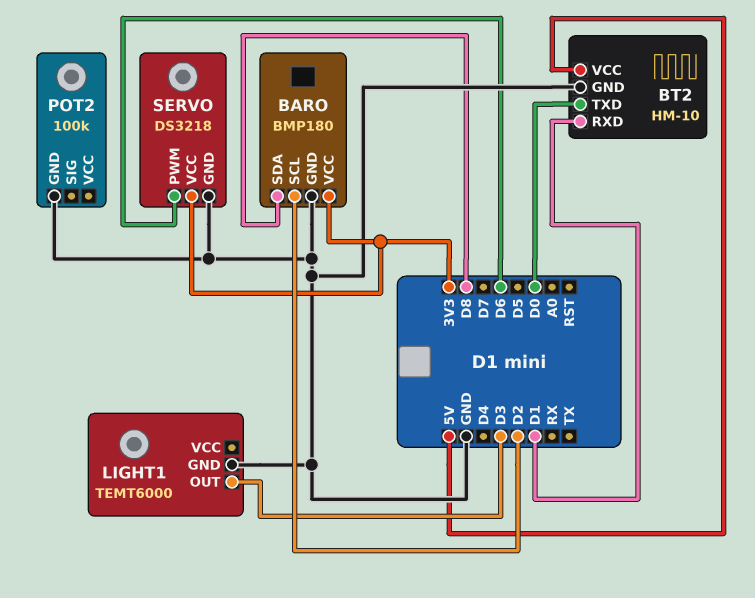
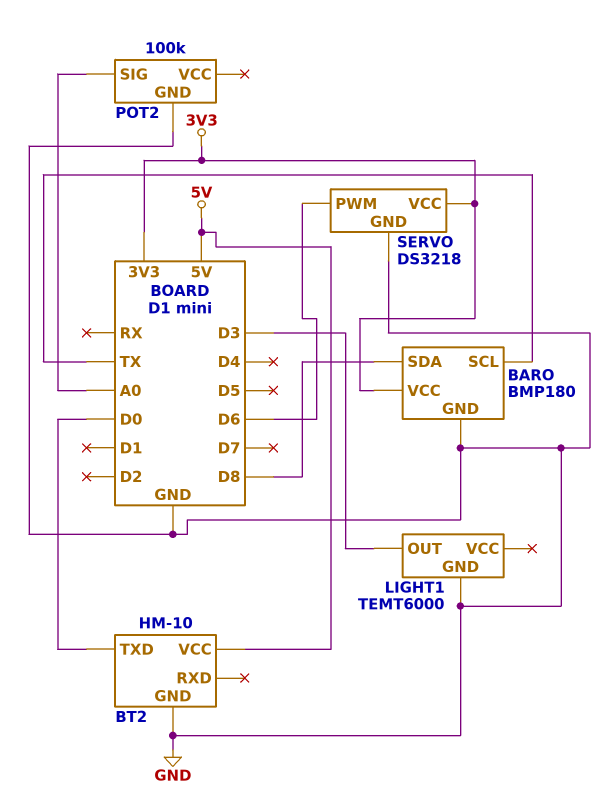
BARO pin SCL: D2 -> TX
BT2 pin RXD: D1 -> none
POT2 pin SIG: none -> A0

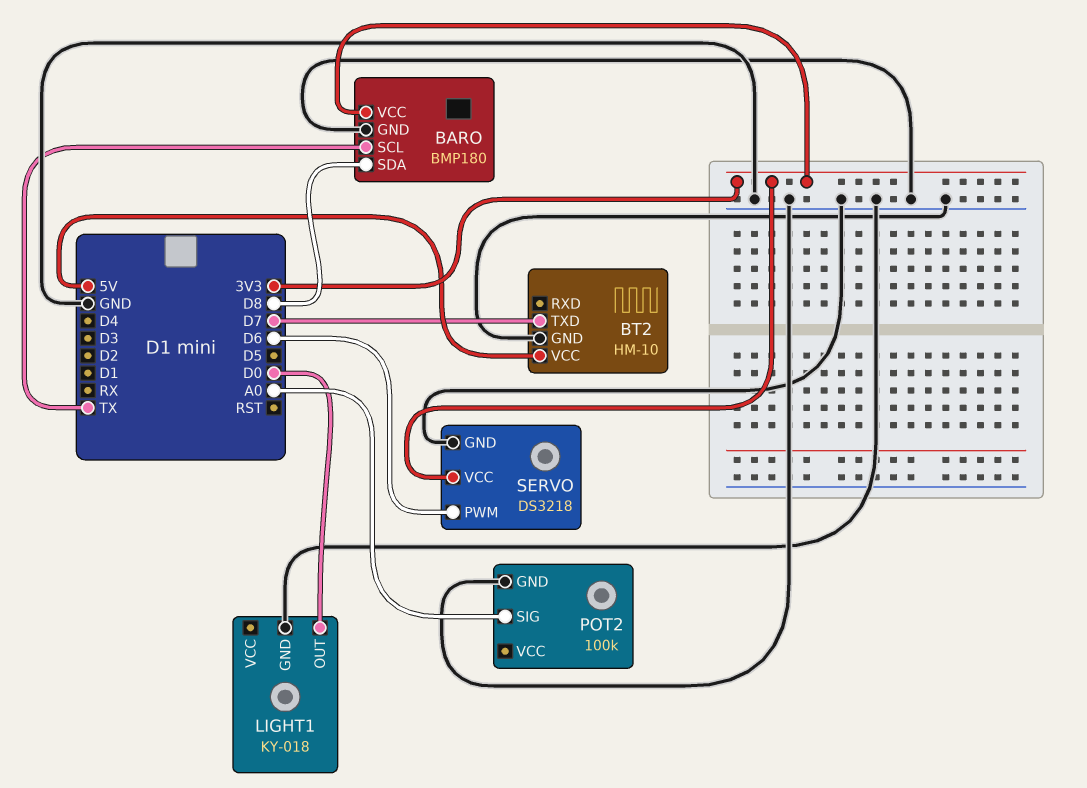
BT2 pin TXD: D0 -> D7
LIGHT1: TEMT6000 -> KY-018
LIGHT1 pin OUT: D3 -> D0

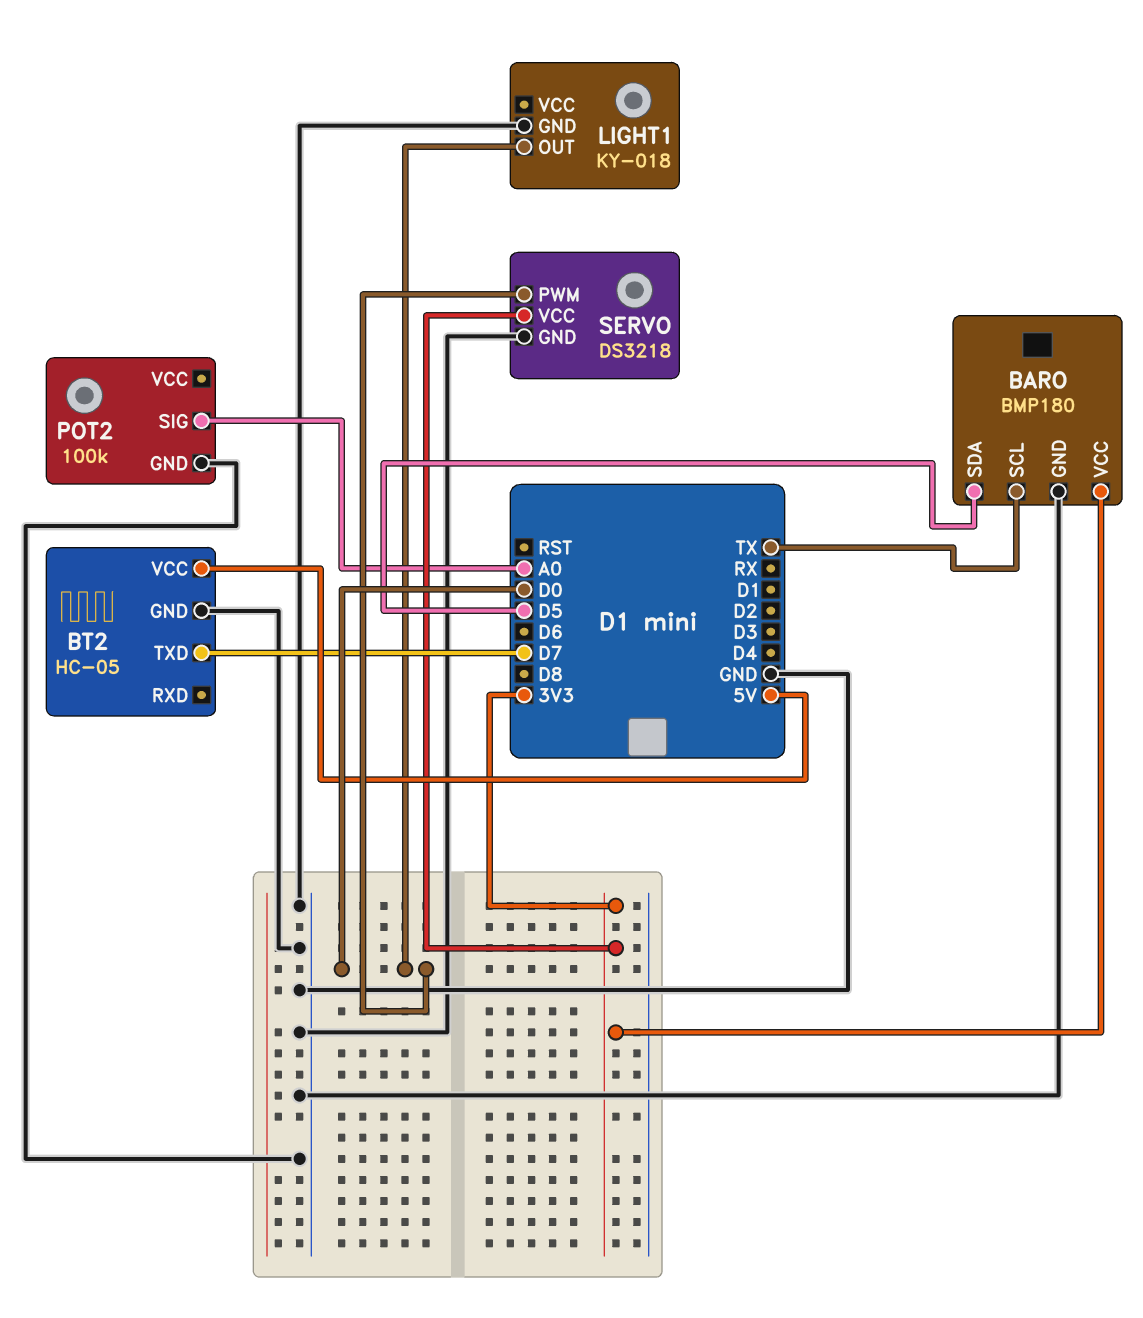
BARO pin SDA: D8 -> D5
BT2: HM-10 -> HC-05
SERVO pin PWM: D6 -> D0

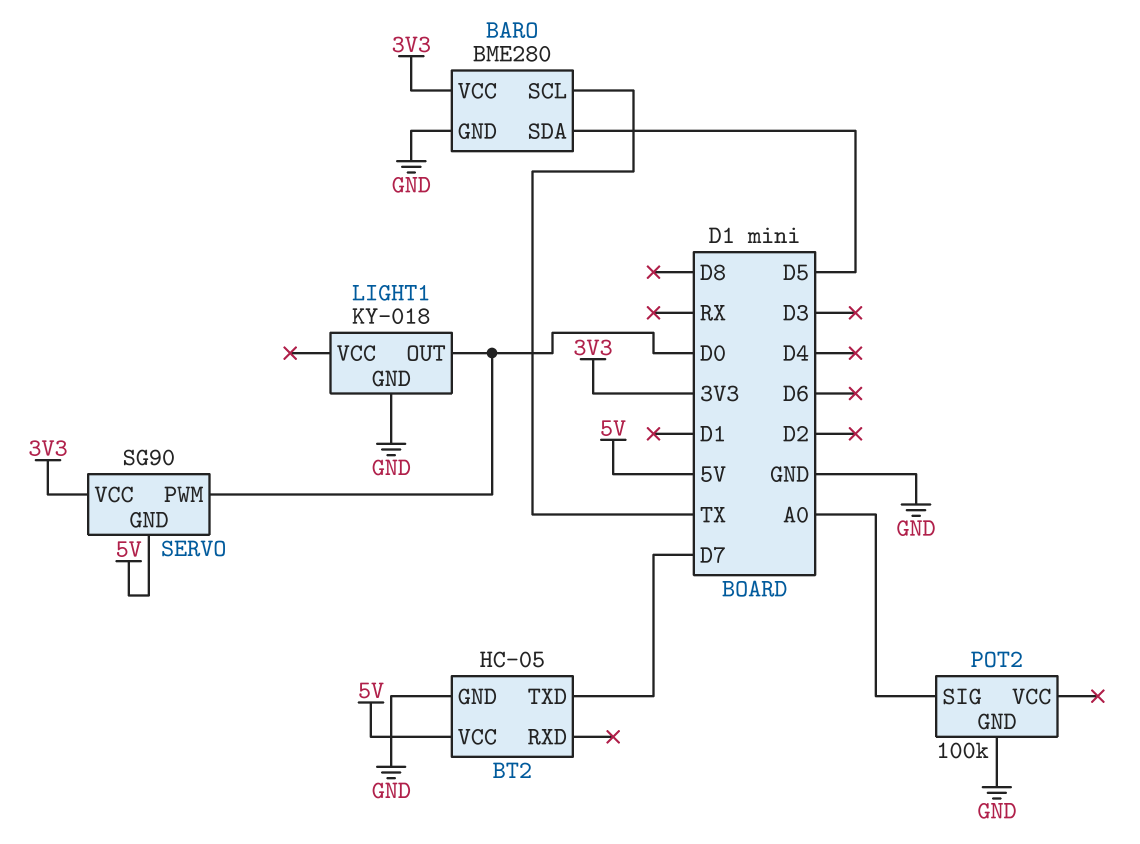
BARO: BMP180 -> BME280
SERVO: DS3218 -> SG90
SERVO pin GND: GND -> 5V

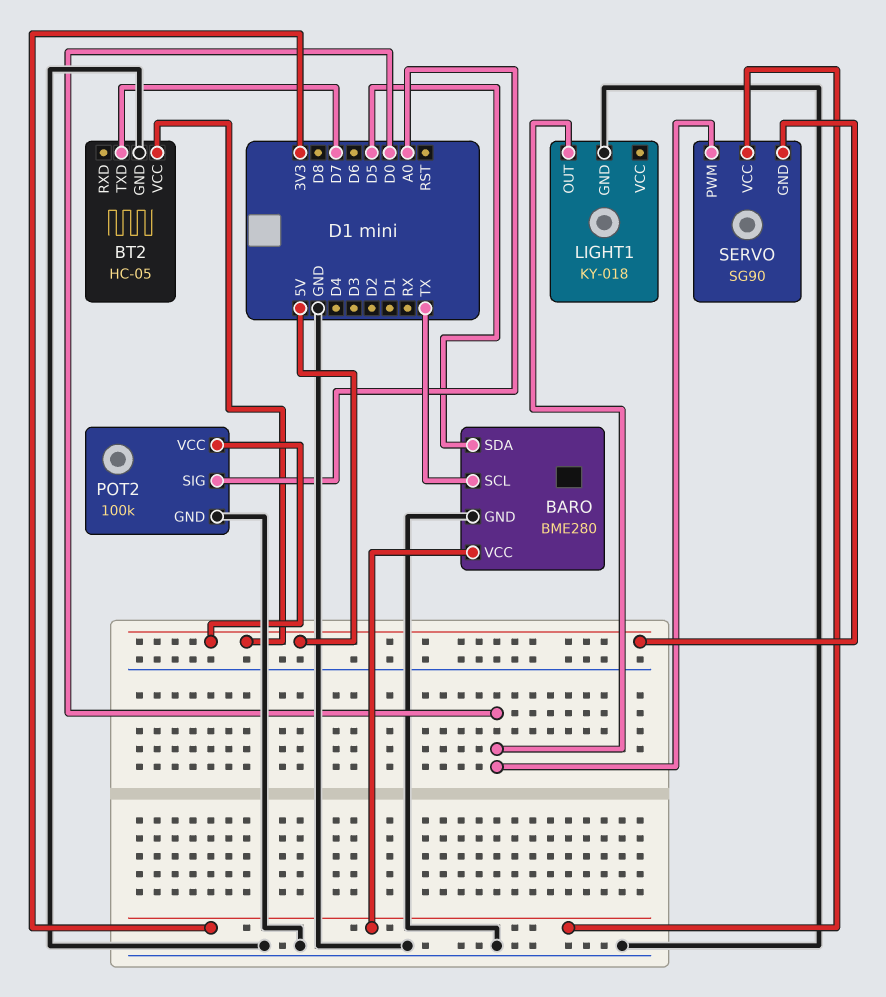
POT2 pin VCC: none -> 5V

